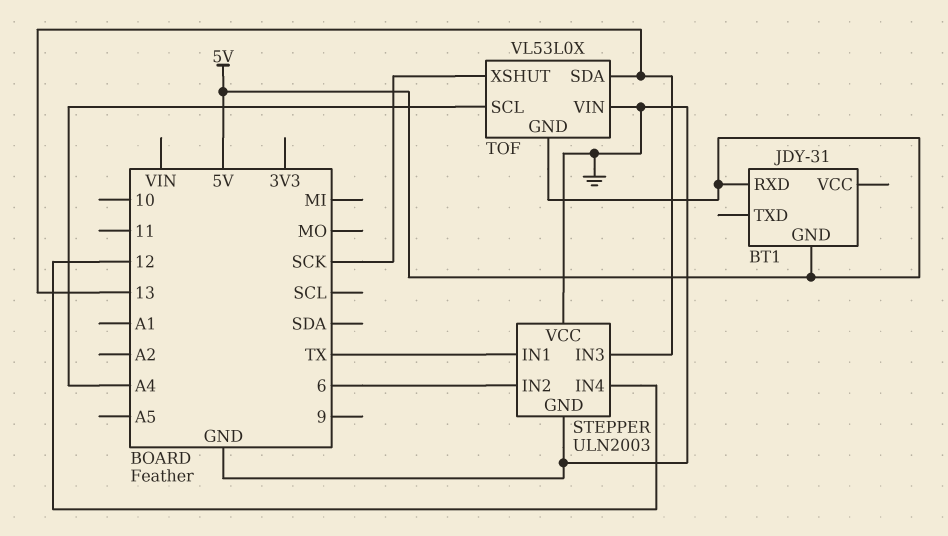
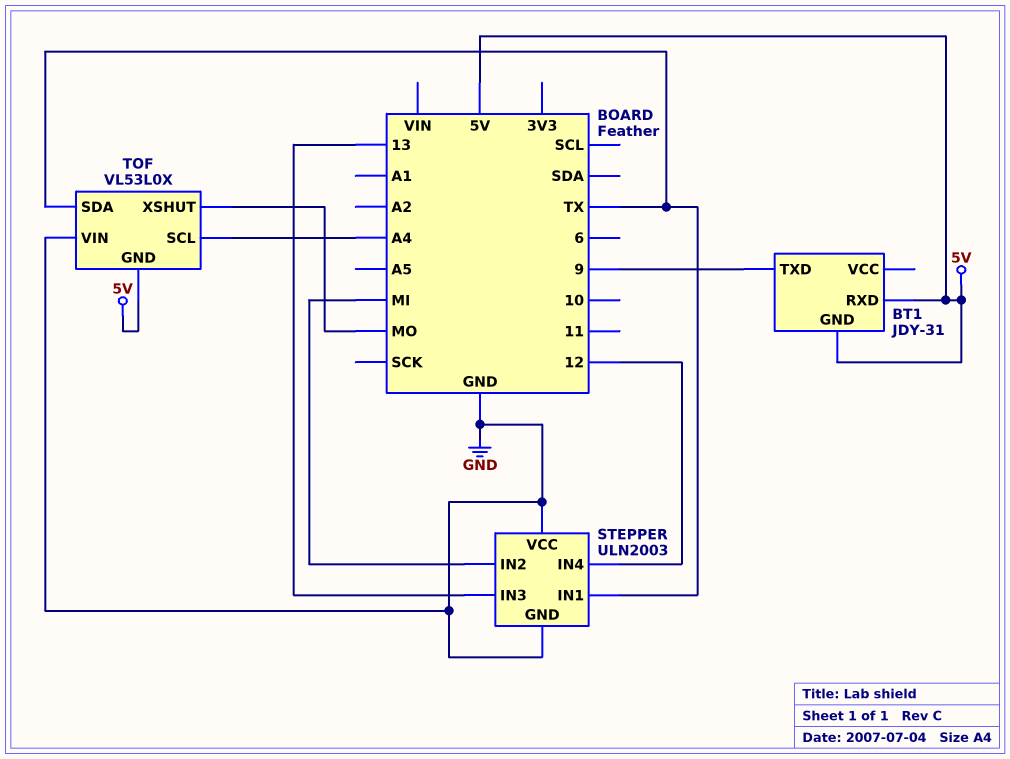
BT1 pin TXD: none -> 9
STEPPER pin IN2: 6 -> MI
TOF pin SDA: 13 -> TX
TOF pin XSHUT: SCK -> MO

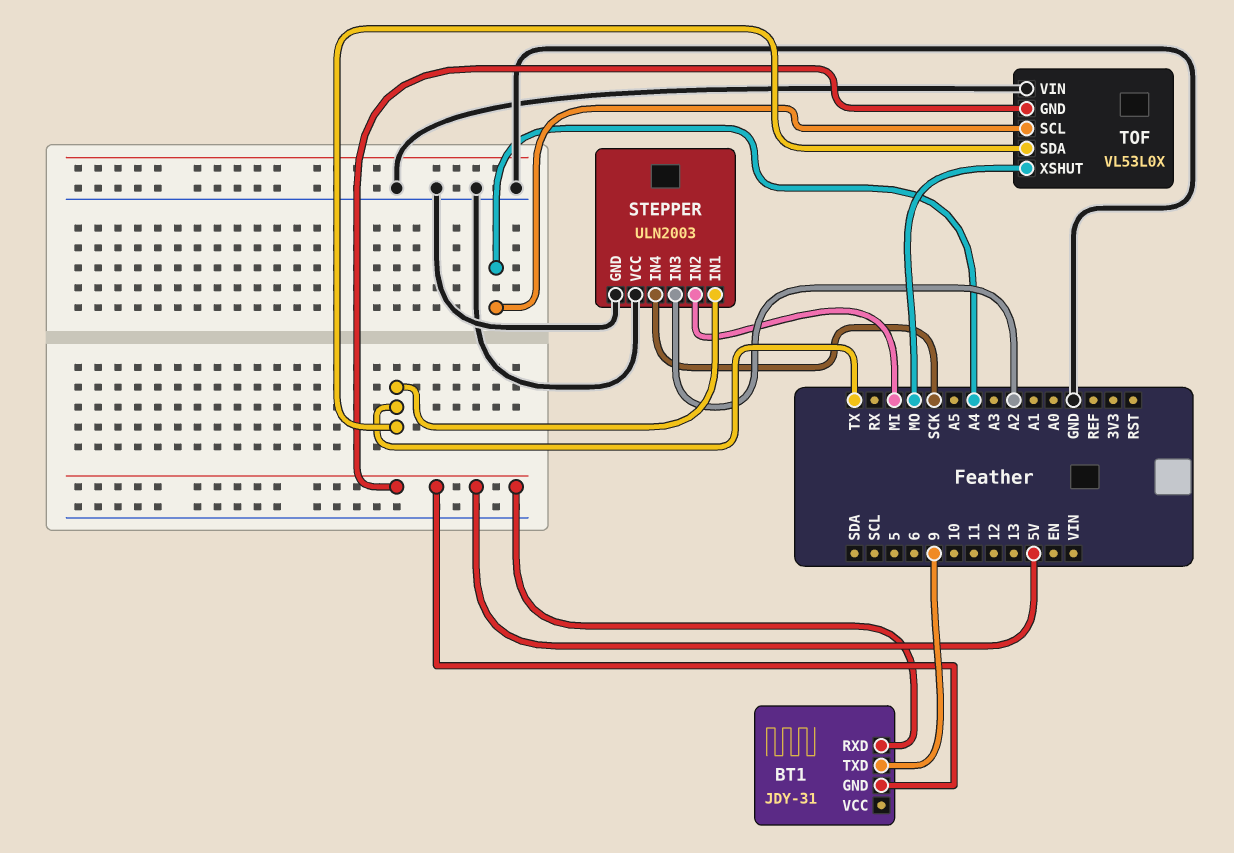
STEPPER pin IN3: 13 -> A2
STEPPER pin IN4: 12 -> SCK

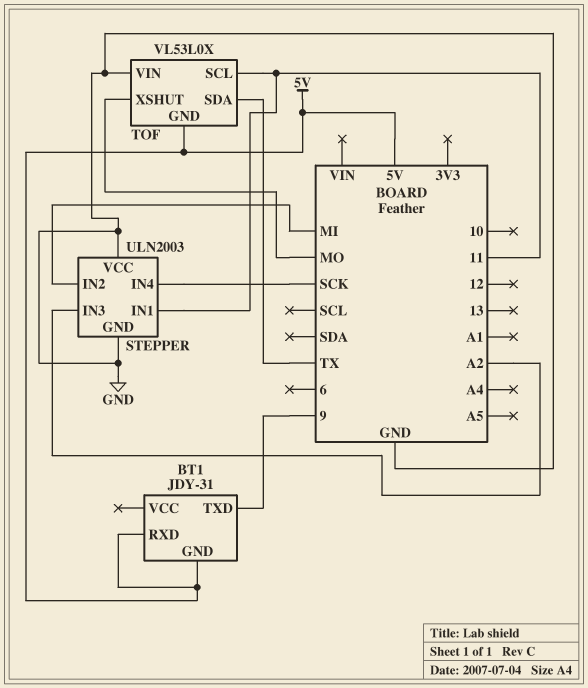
STEPPER pin IN1: TX -> 11
TOF pin SCL: A4 -> 11

